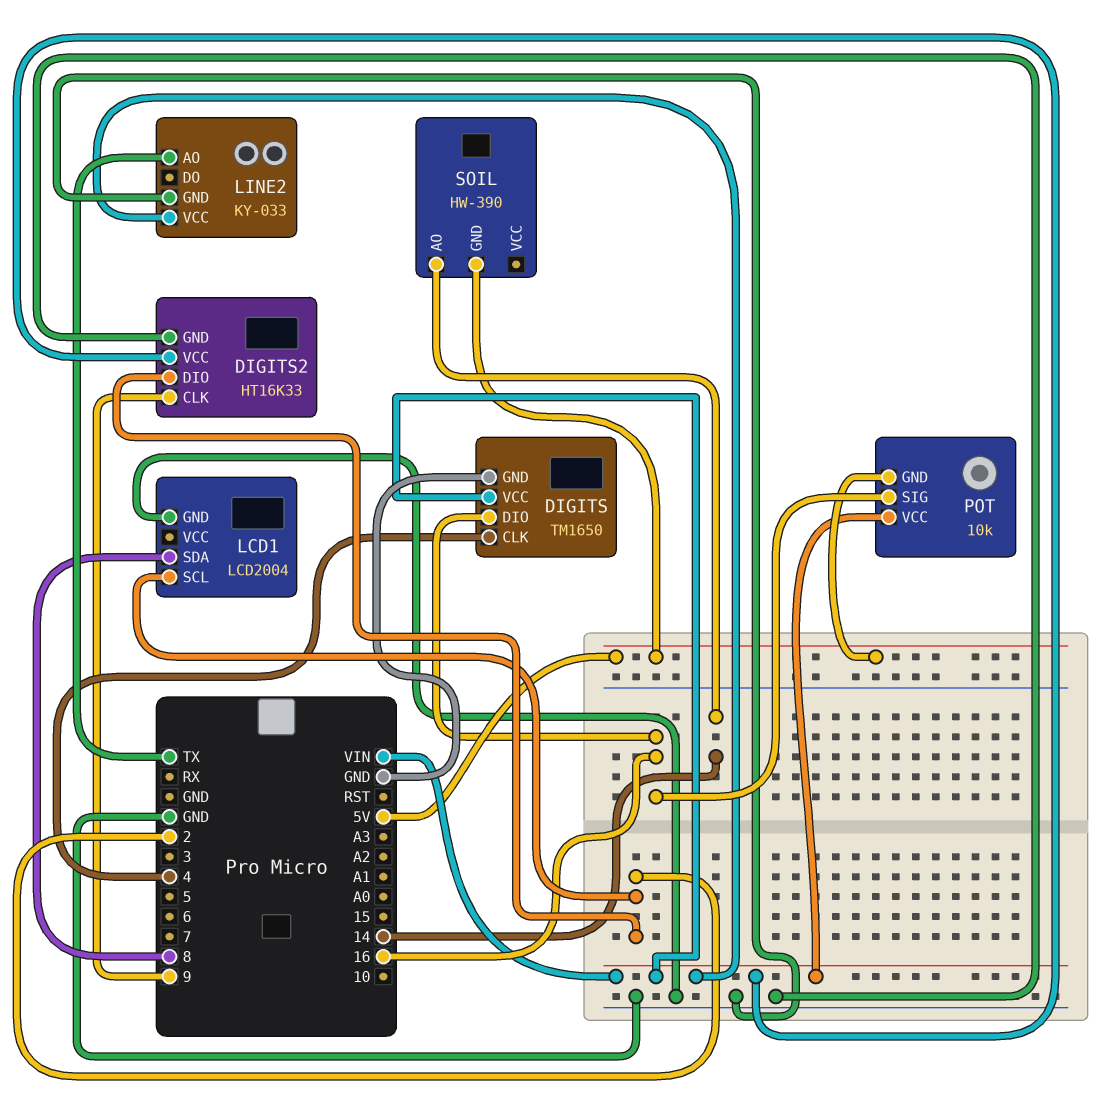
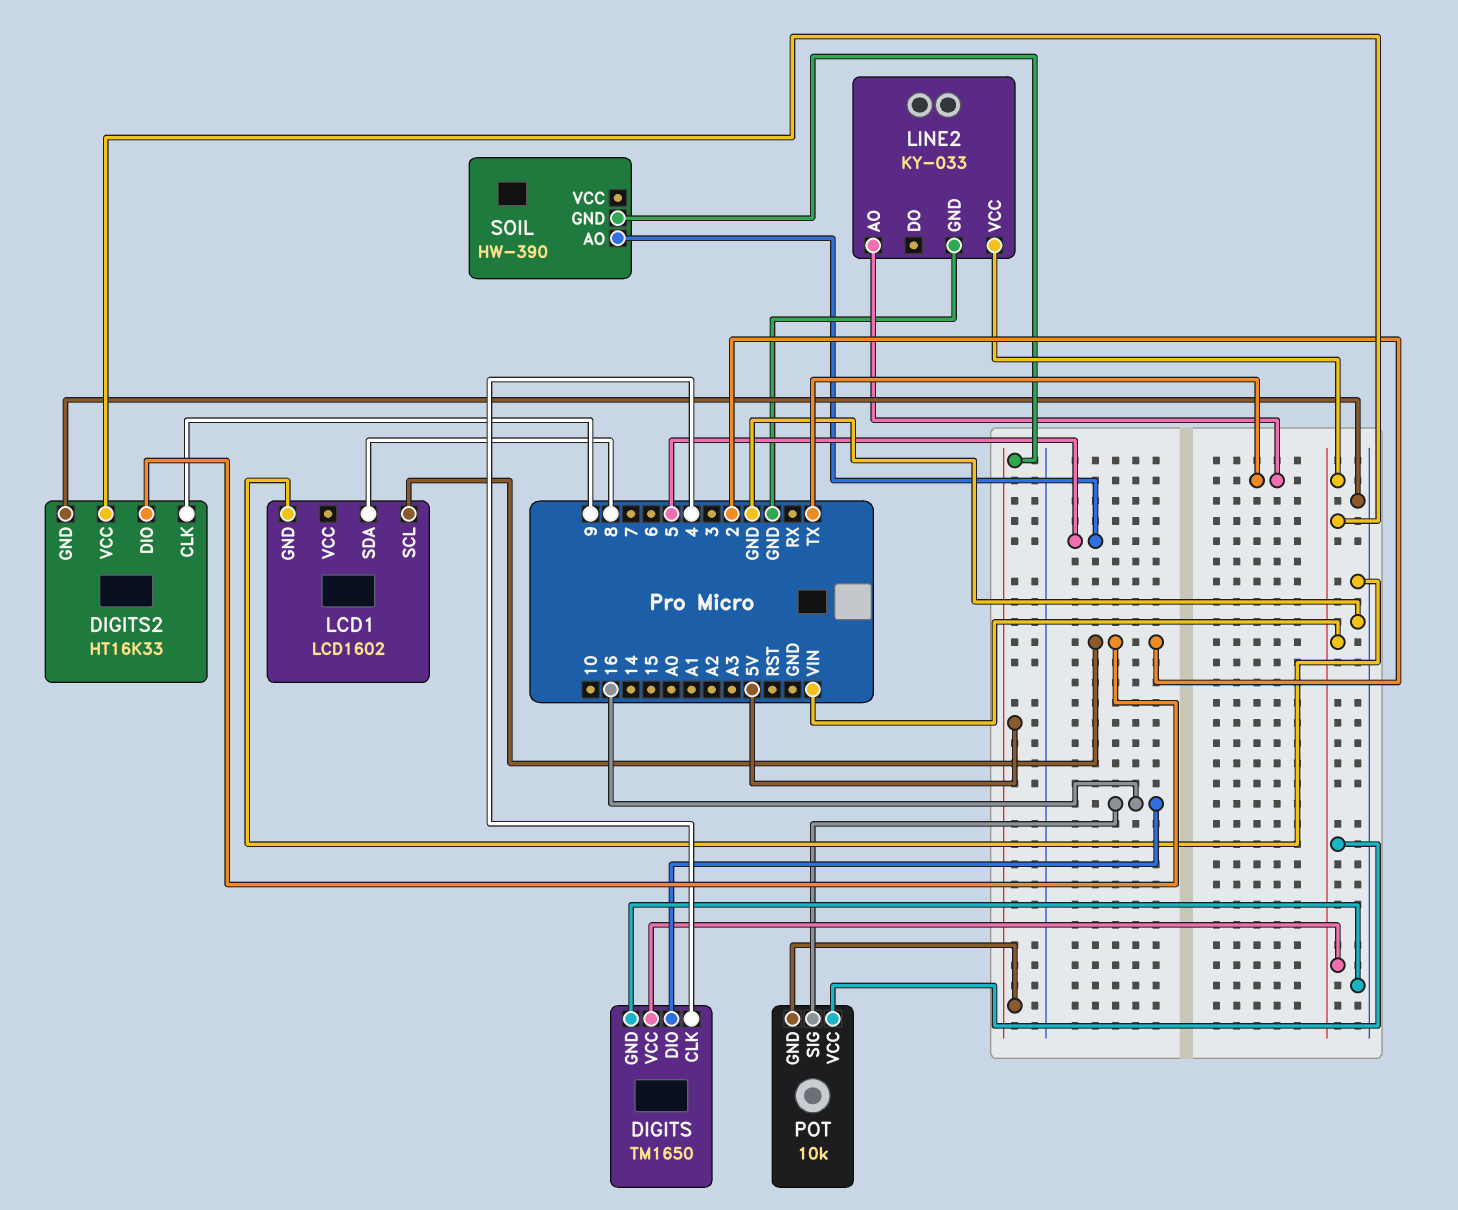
LCD1: LCD2004 -> LCD1602
SOIL pin AO: 14 -> 5

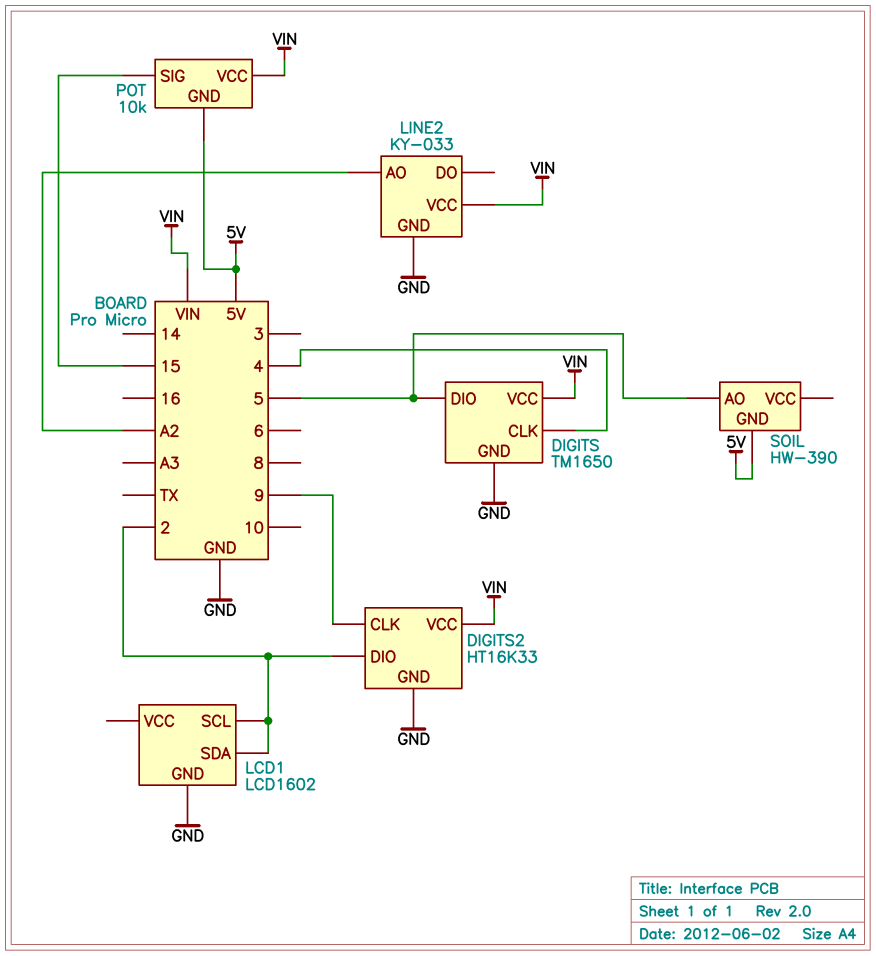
DIGITS pin DIO: 16 -> 5
LCD1 pin SDA: 8 -> 2
LINE2 pin AO: TX -> A2
POT pin SIG: 16 -> 15

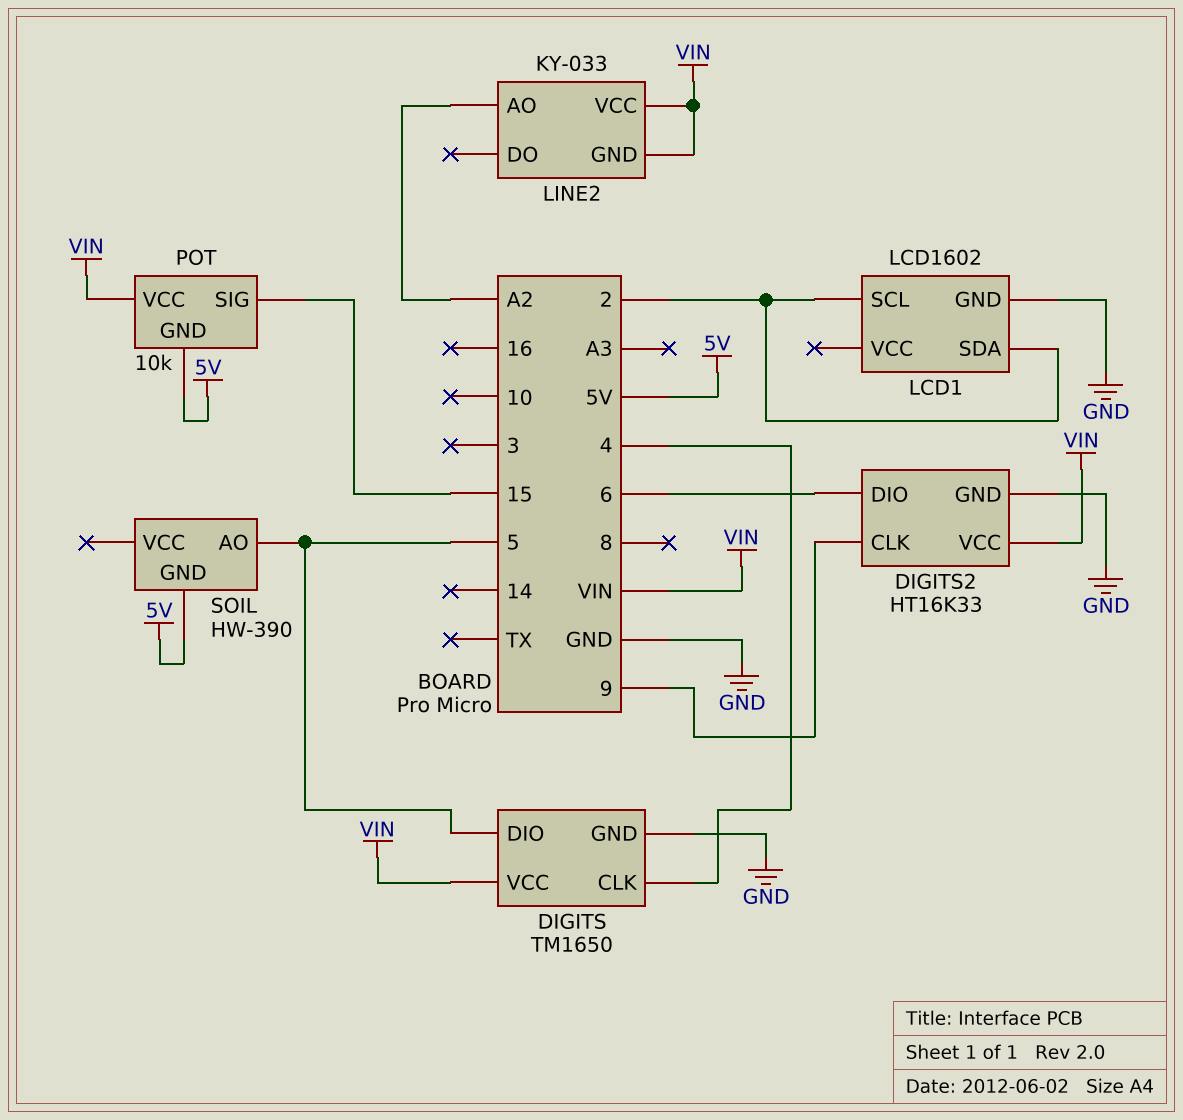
DIGITS2 pin DIO: 2 -> 6
LINE2 pin GND: GND -> VIN

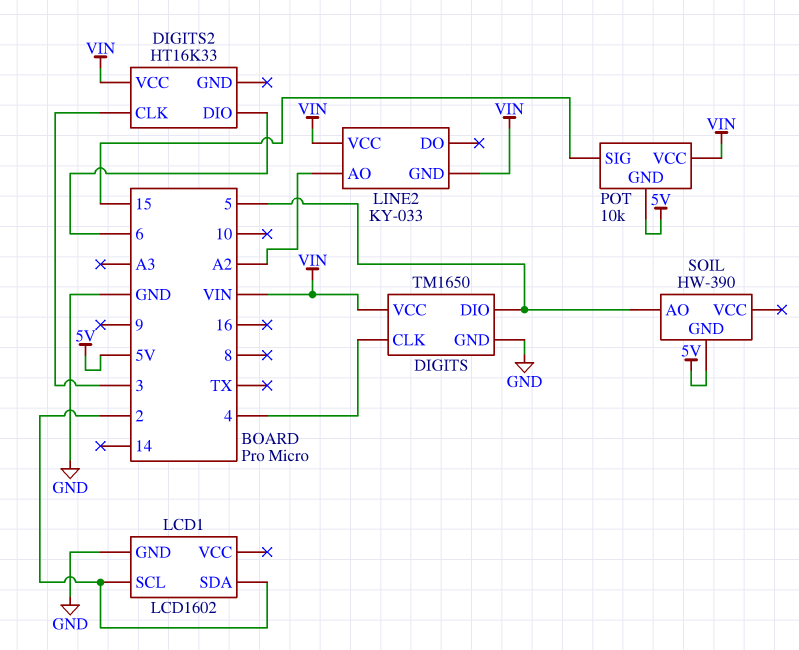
DIGITS2 pin CLK: 9 -> 3
DIGITS2 pin GND: GND -> none

